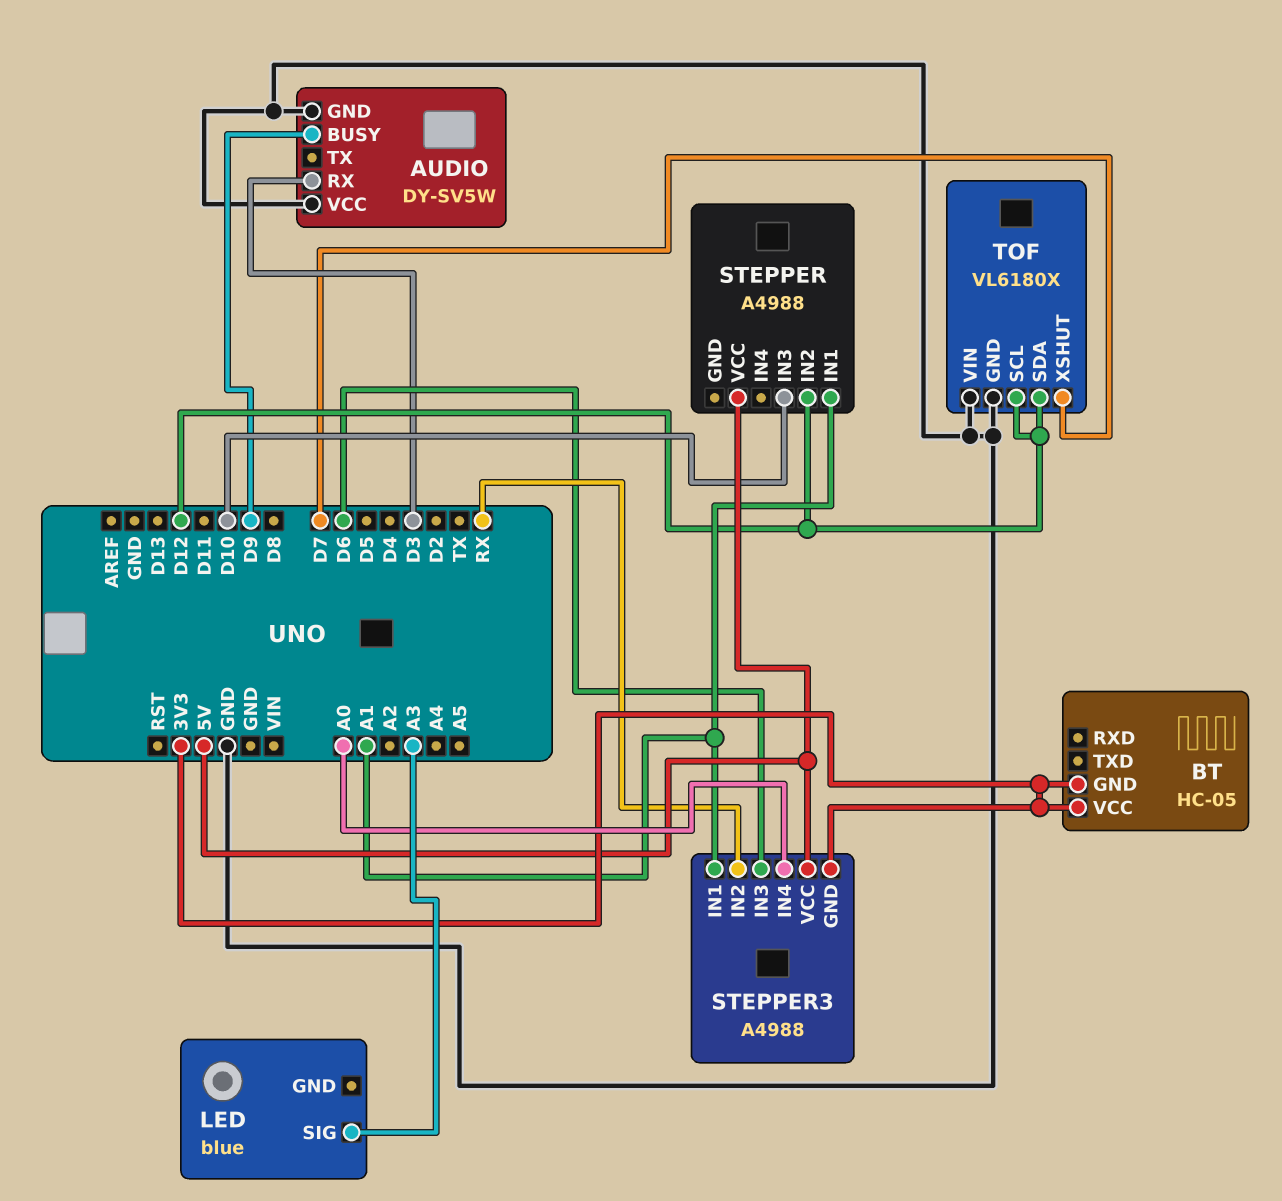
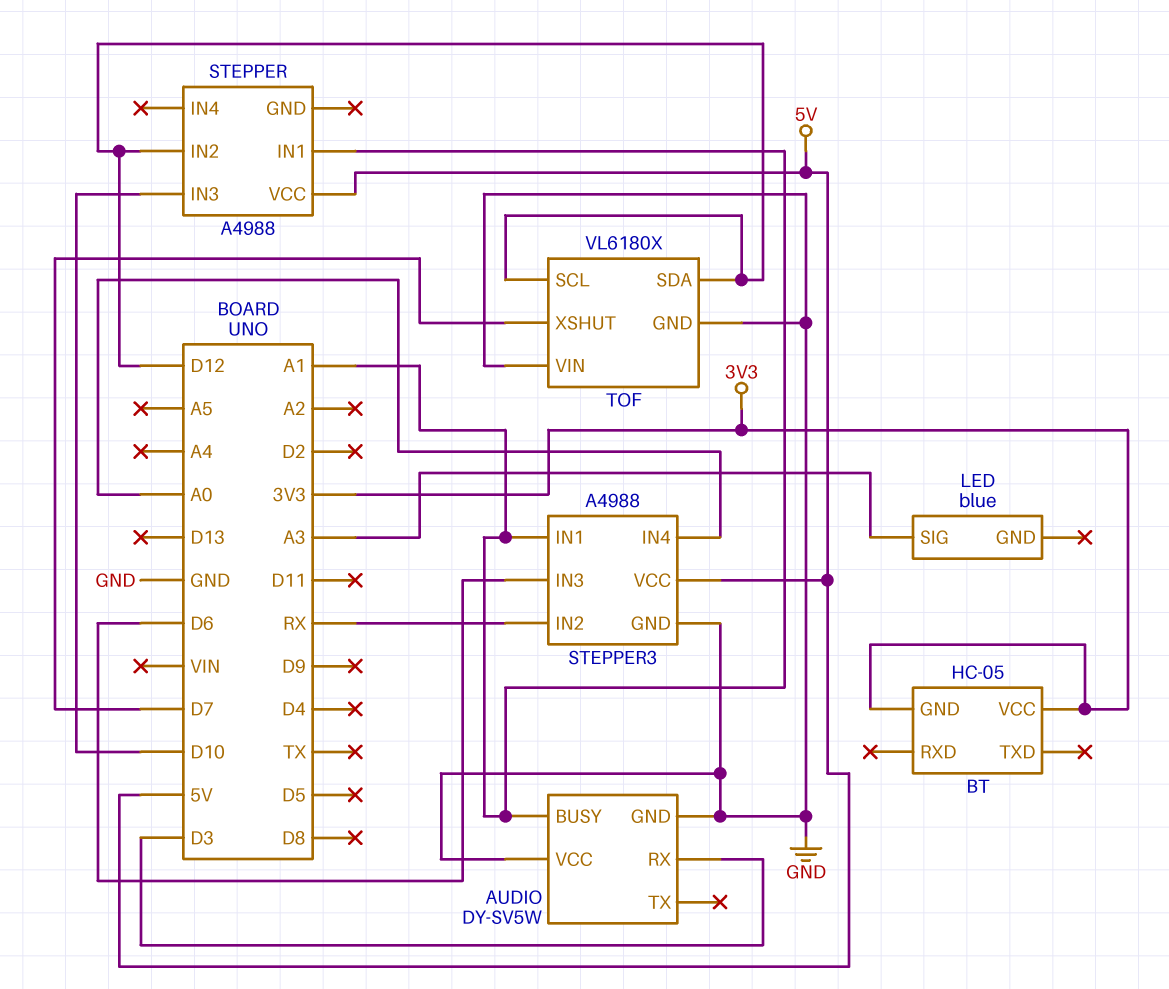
AUDIO pin BUSY: D9 -> A1
STEPPER3 pin GND: 3V3 -> GND

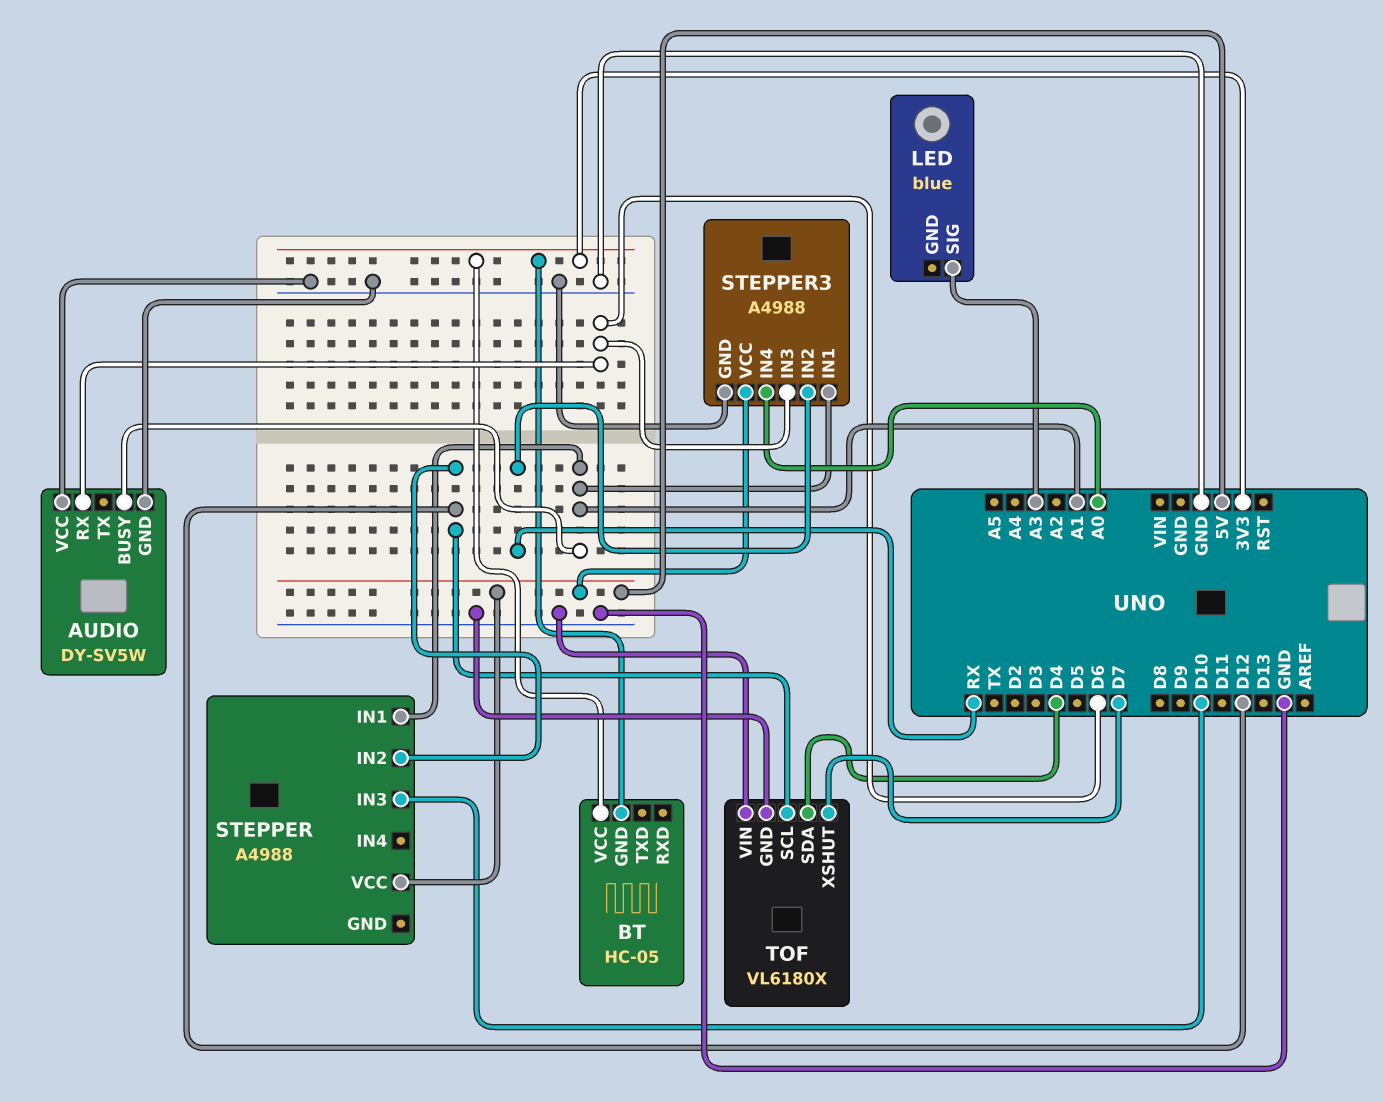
AUDIO pin RX: D3 -> D6
TOF pin SDA: D12 -> D4

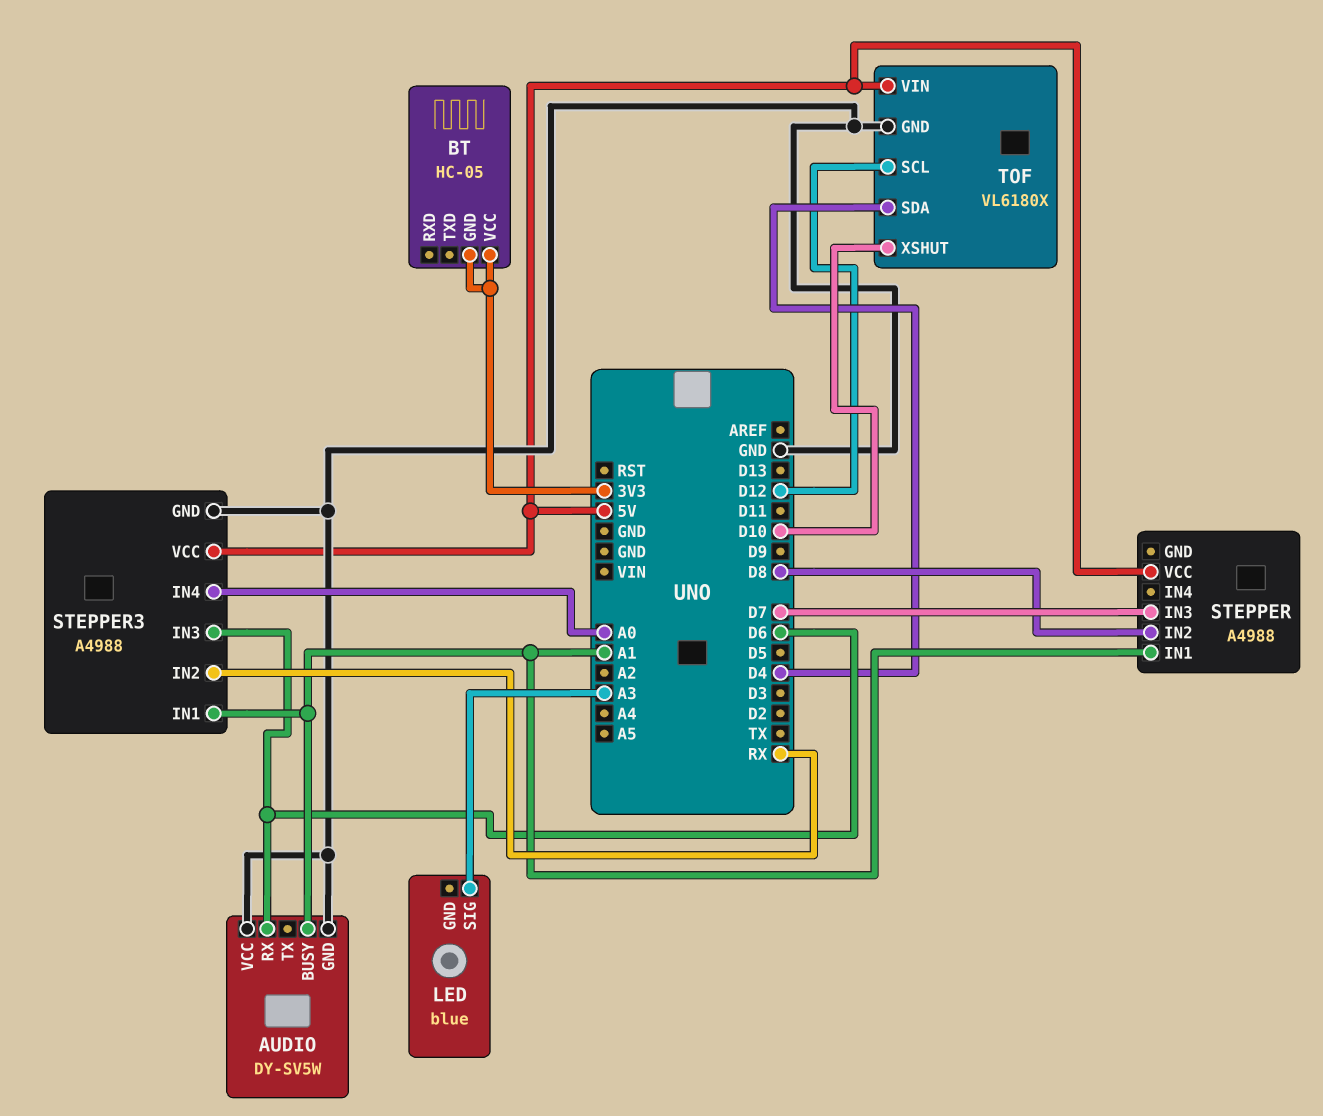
STEPPER pin IN2: D12 -> D8
STEPPER pin IN3: D10 -> D7
TOF pin VIN: GND -> 5V
TOF pin XSHUT: D7 -> D10

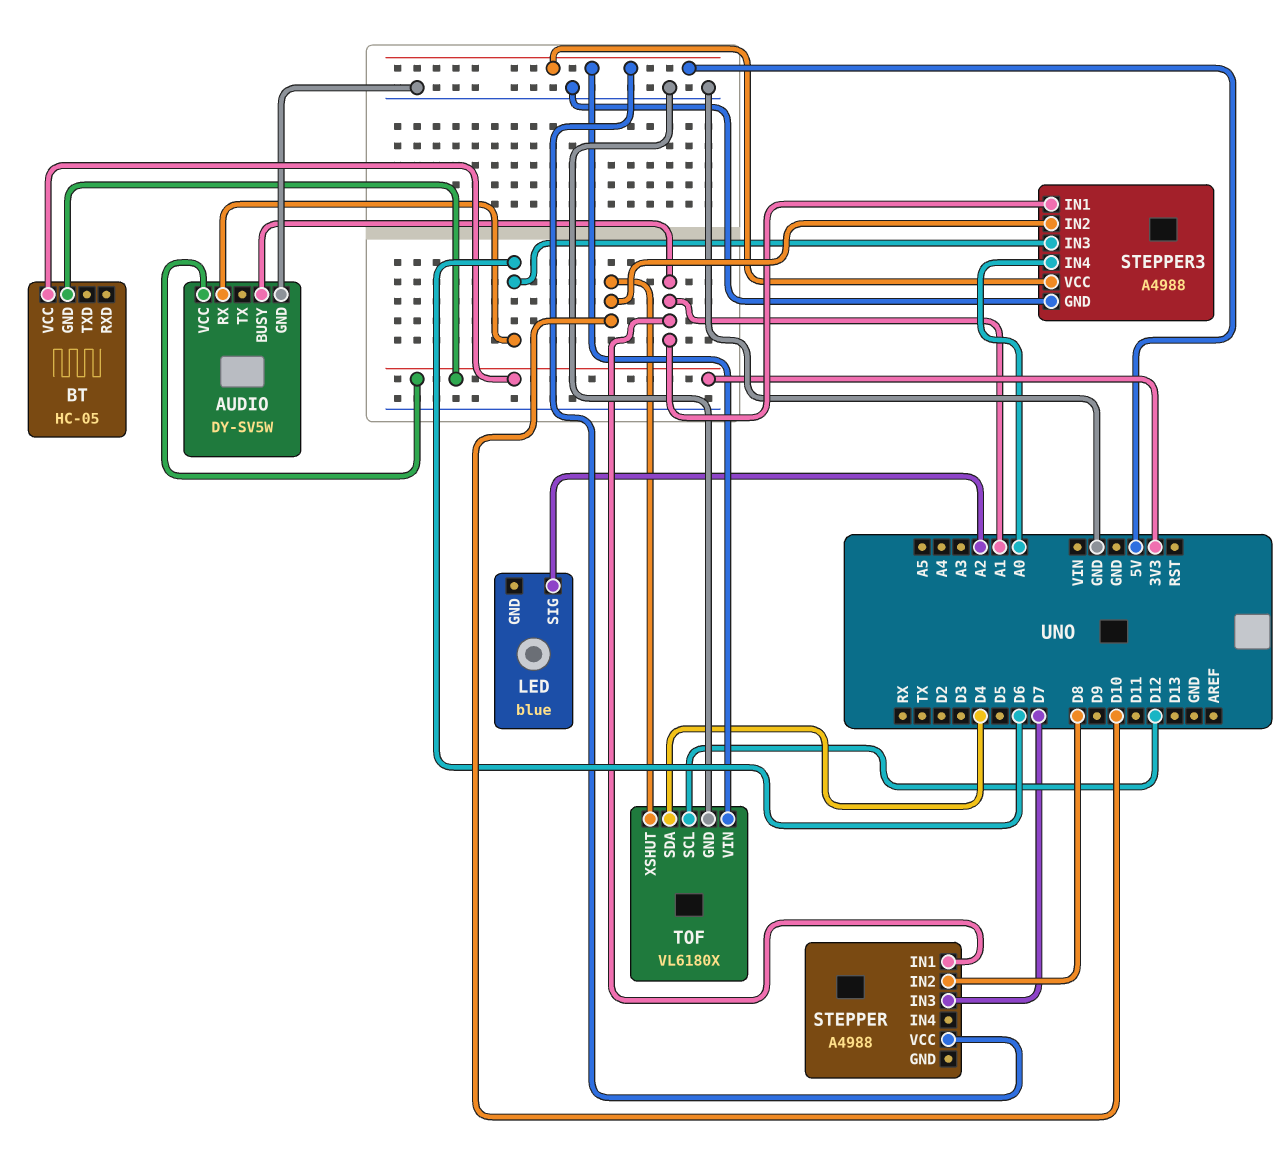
AUDIO pin VCC: GND -> 3V3
LED pin SIG: A3 -> A2
STEPPER3 pin IN2: RX -> D10

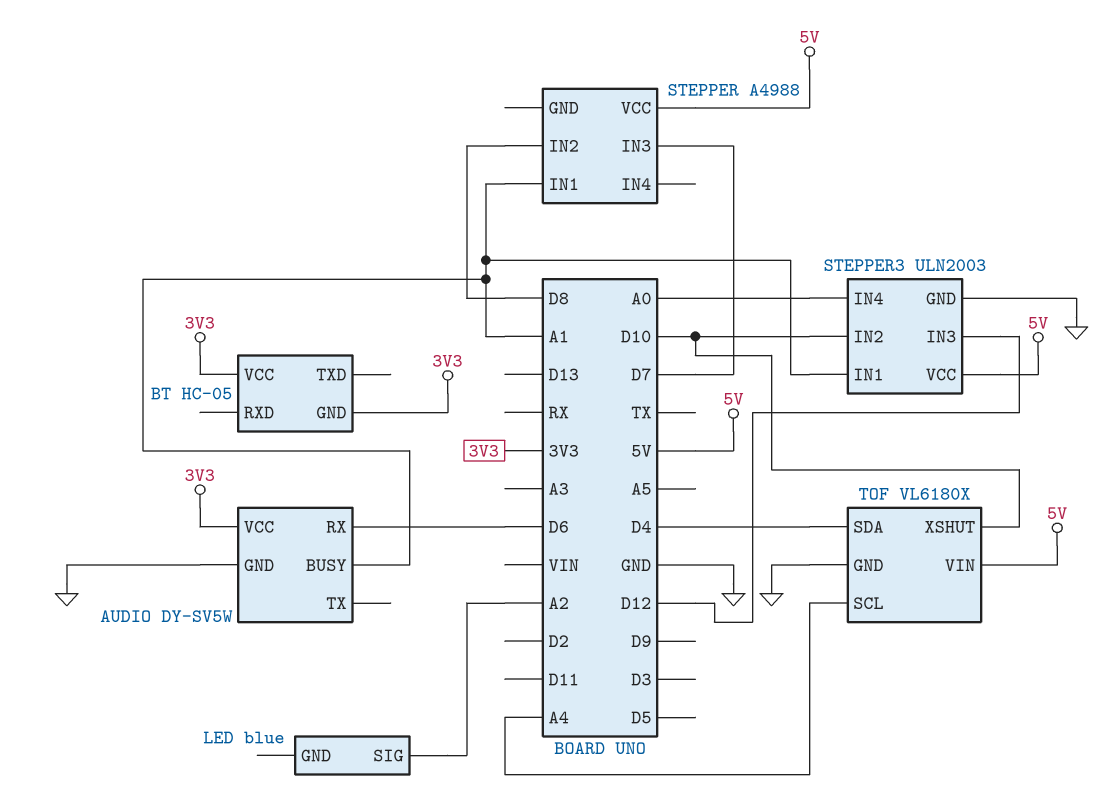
STEPPER3: A4988 -> ULN2003
STEPPER3 pin IN3: D6 -> D12
TOF pin SCL: D12 -> A4

